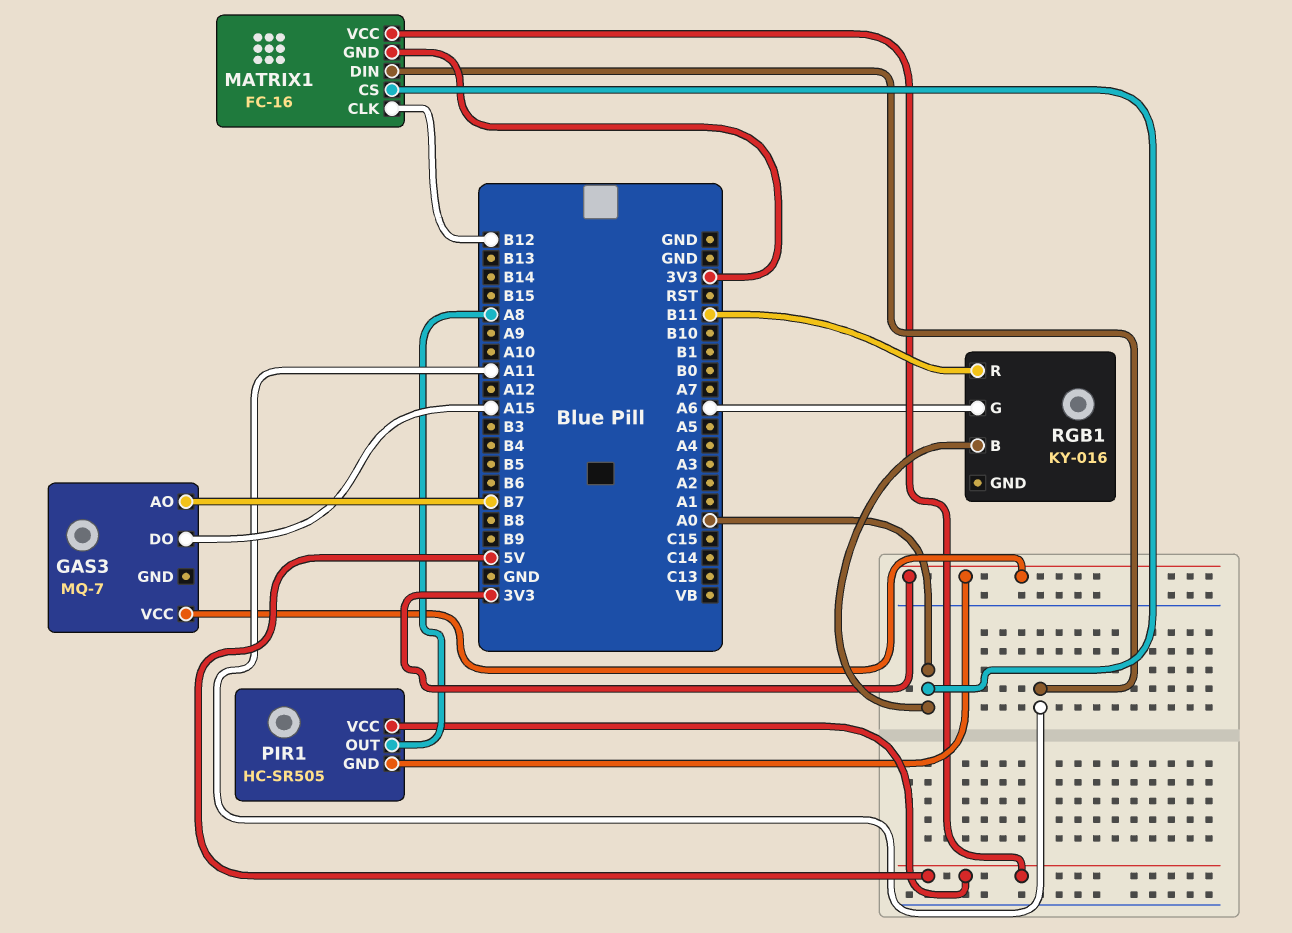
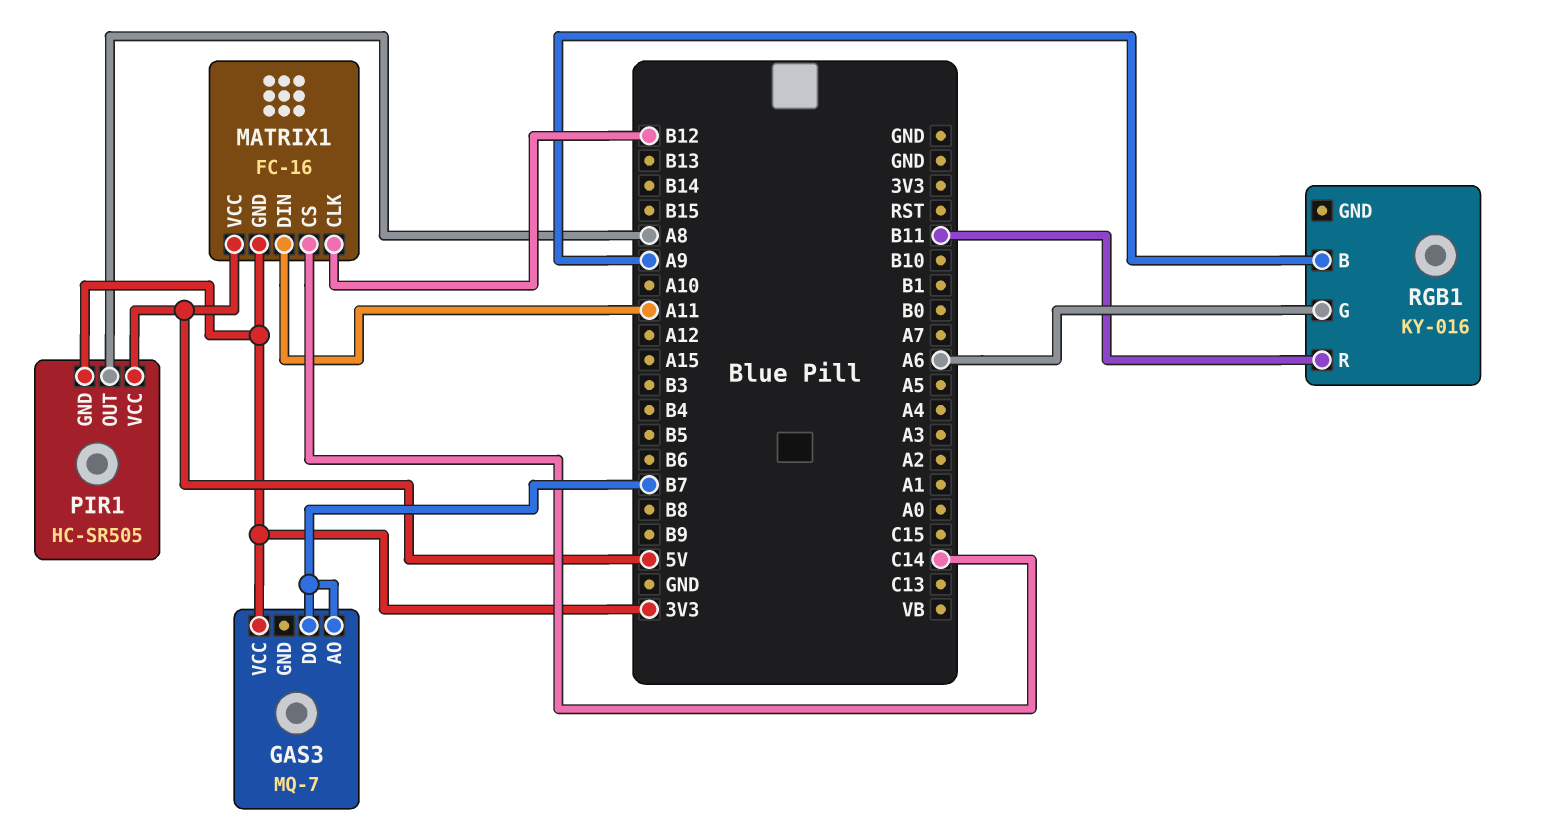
GAS3 pin DO: A15 -> B7
MATRIX1 pin CS: A0 -> C14
RGB1 pin B: A0 -> A9

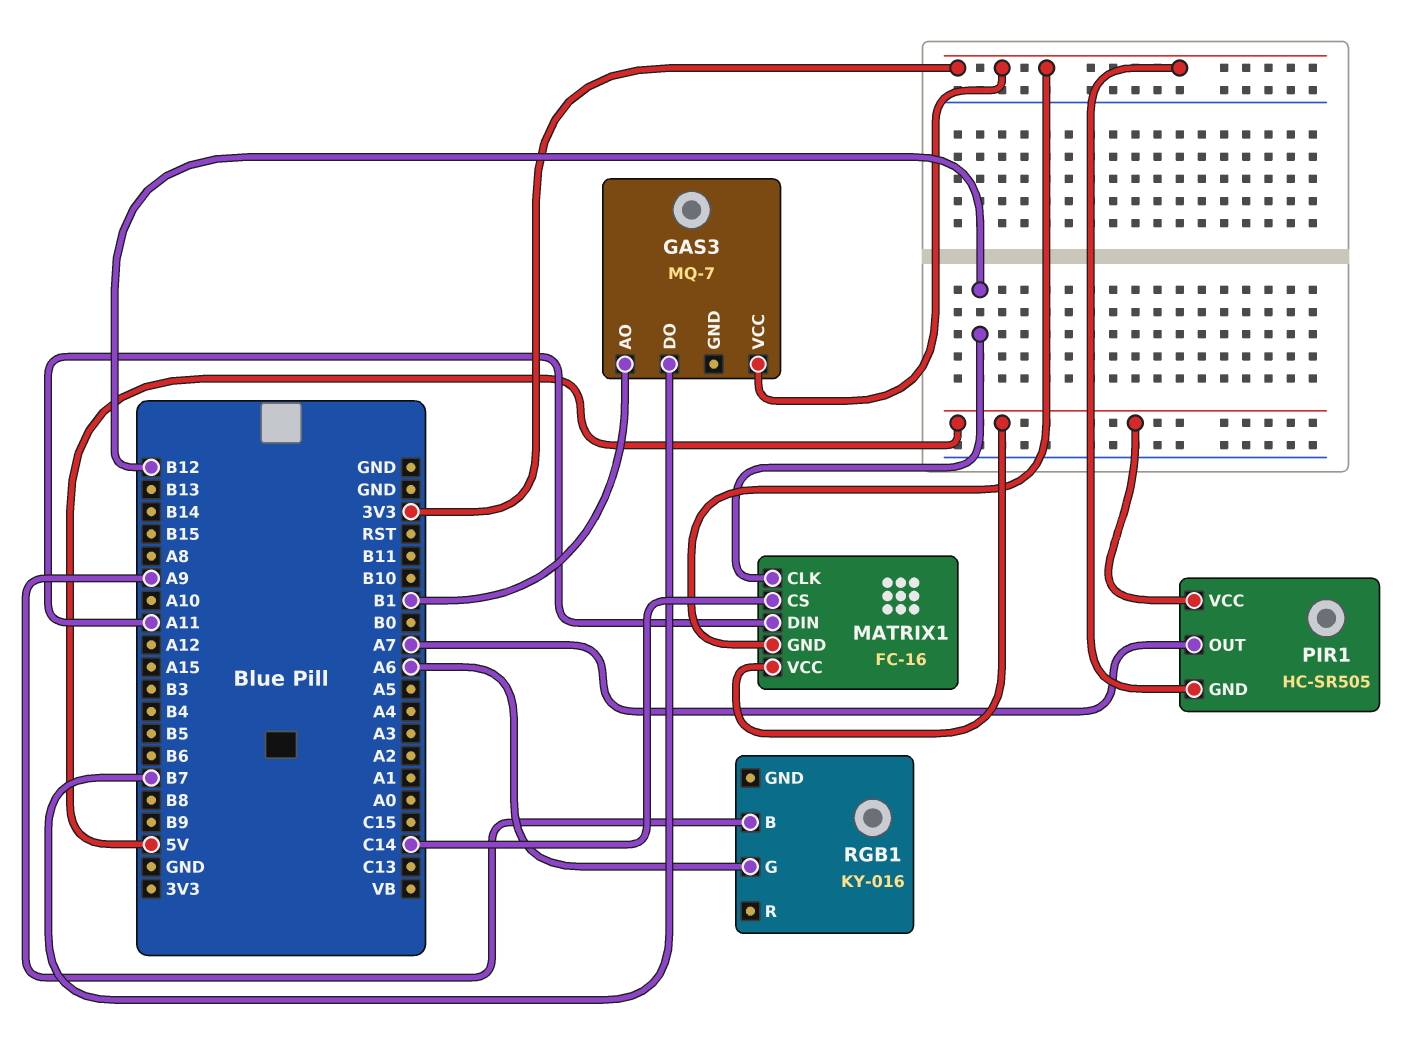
GAS3 pin AO: B7 -> B1
PIR1 pin OUT: A8 -> A7
RGB1 pin R: B11 -> none

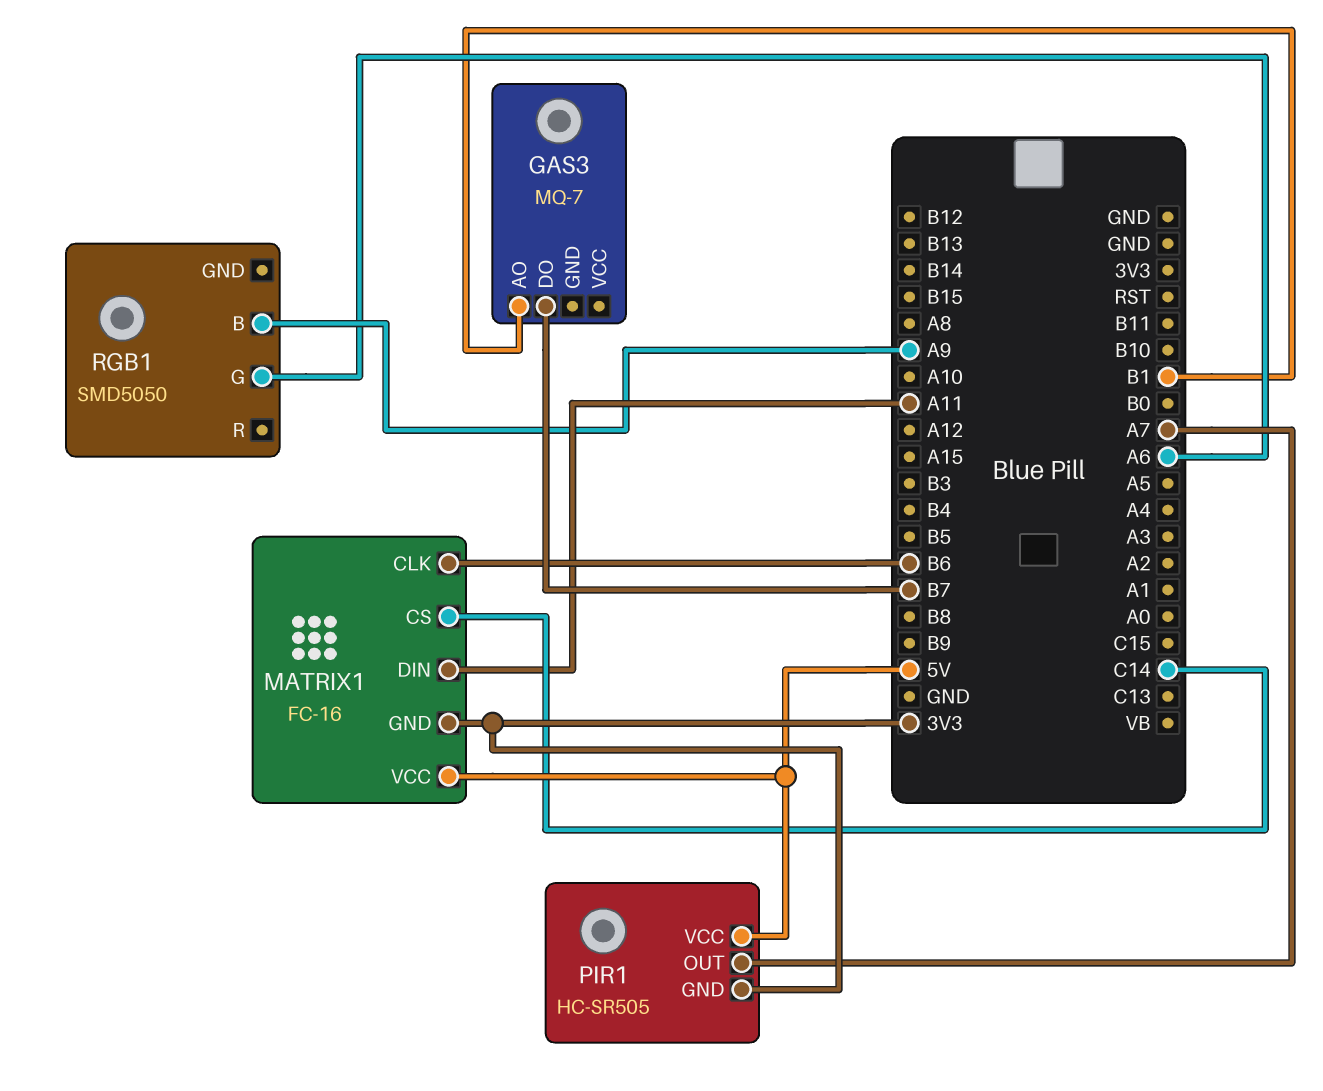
GAS3 pin VCC: 3V3 -> none
MATRIX1 pin CLK: B12 -> B6
RGB1: KY-016 -> SMD5050

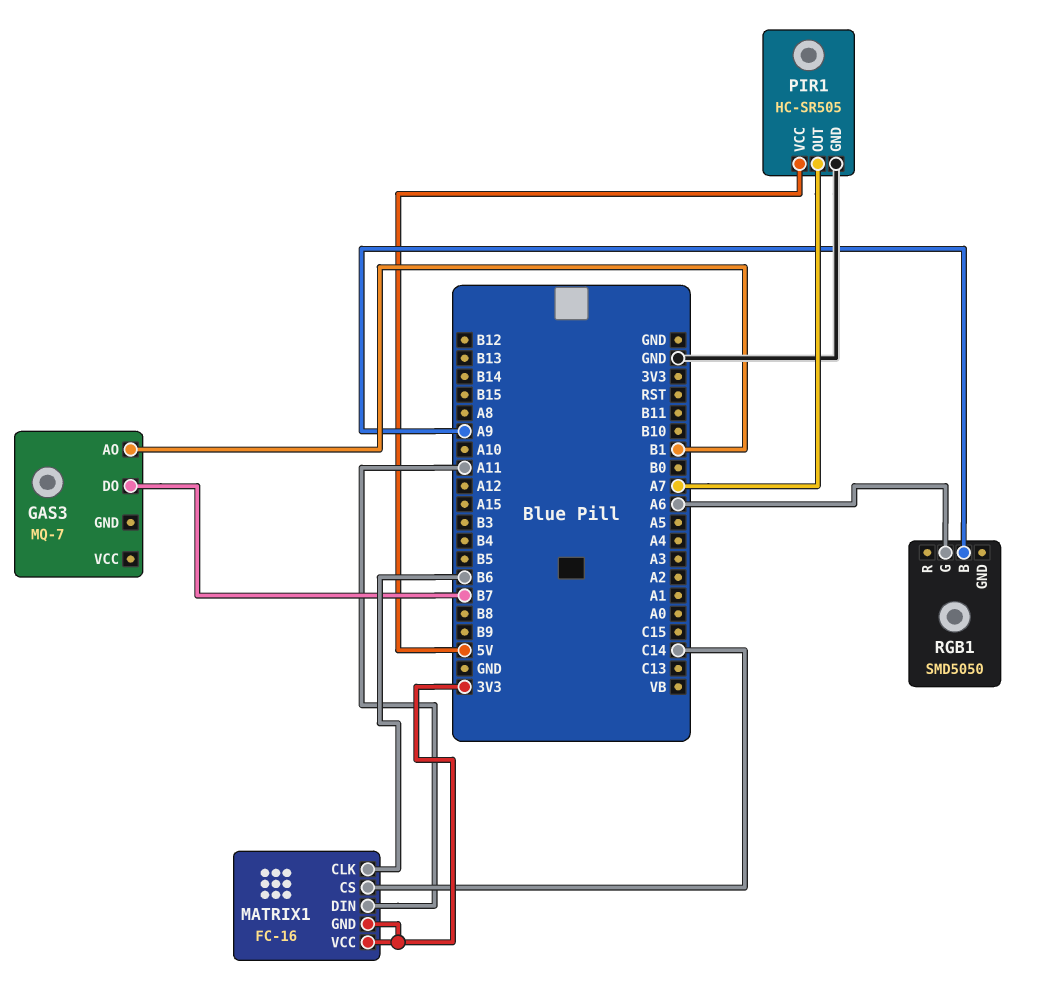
MATRIX1 pin VCC: 5V -> 3V3
PIR1 pin GND: 3V3 -> GND

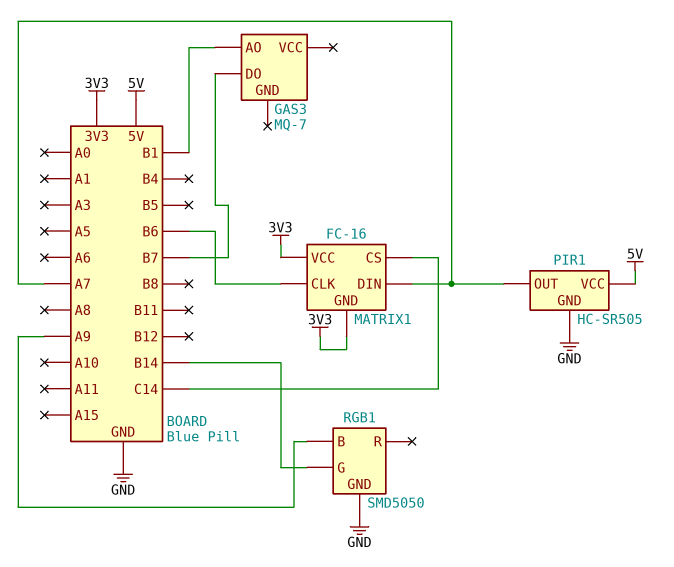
MATRIX1 pin DIN: A11 -> A7
RGB1 pin G: A6 -> B14
RGB1 pin GND: none -> GND

